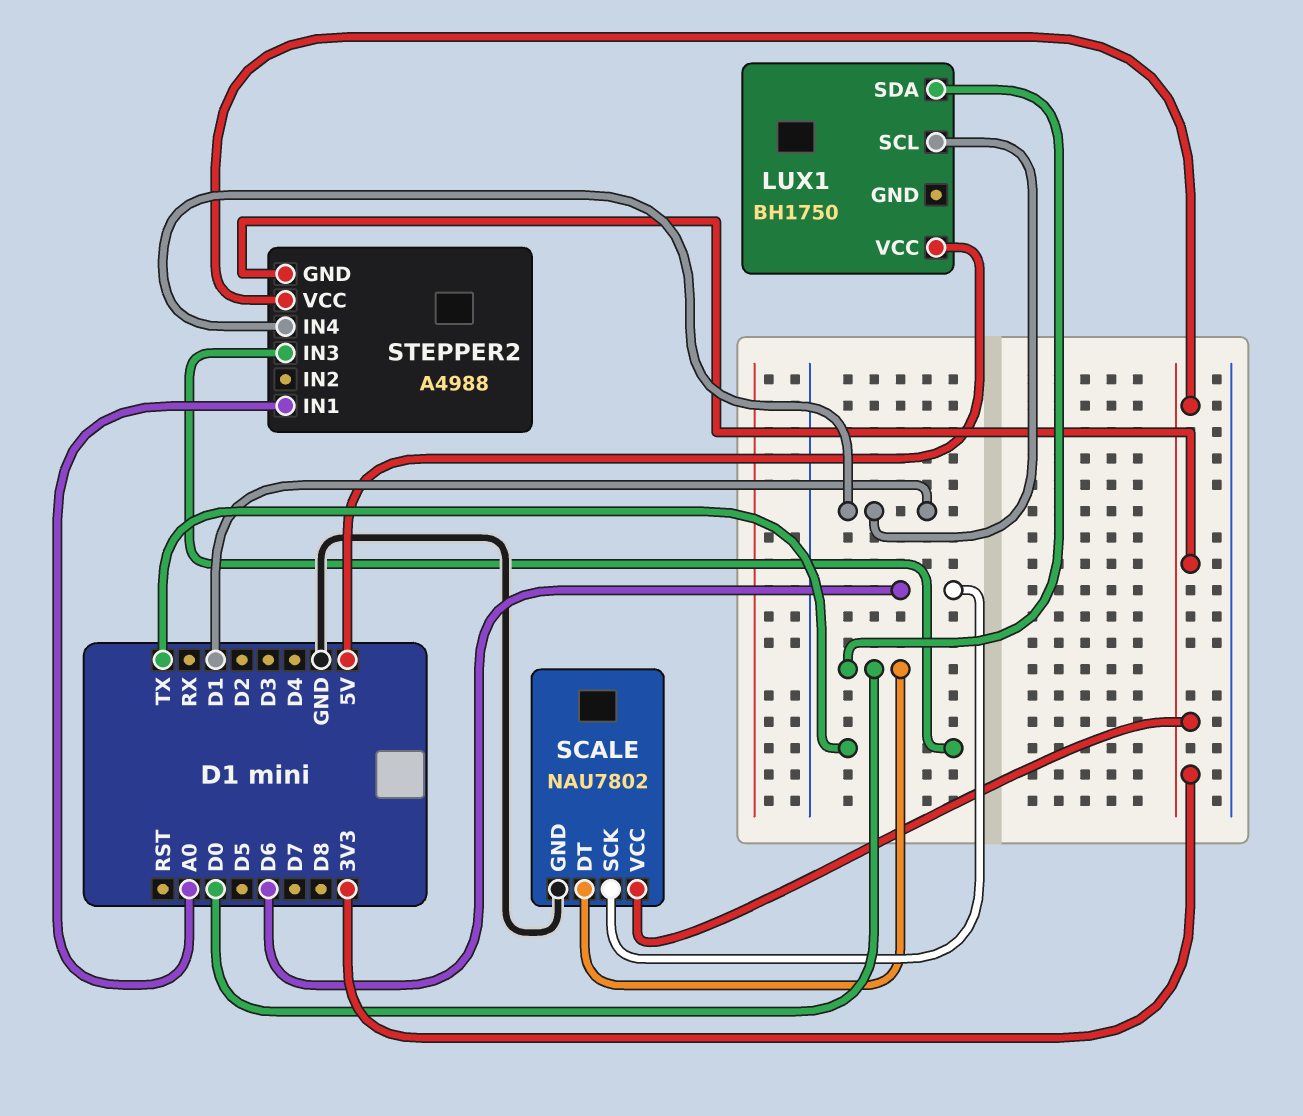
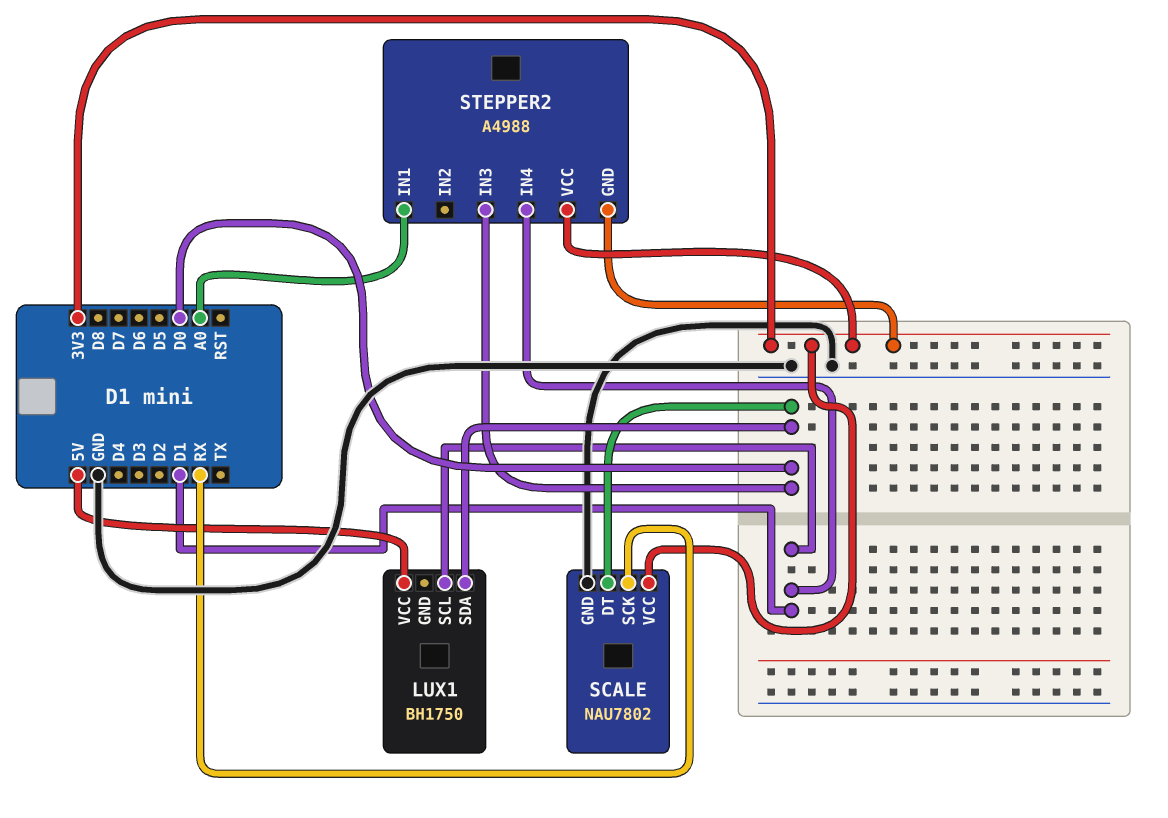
SCALE pin SCK: D6 -> RX
STEPPER2 pin IN3: TX -> D0

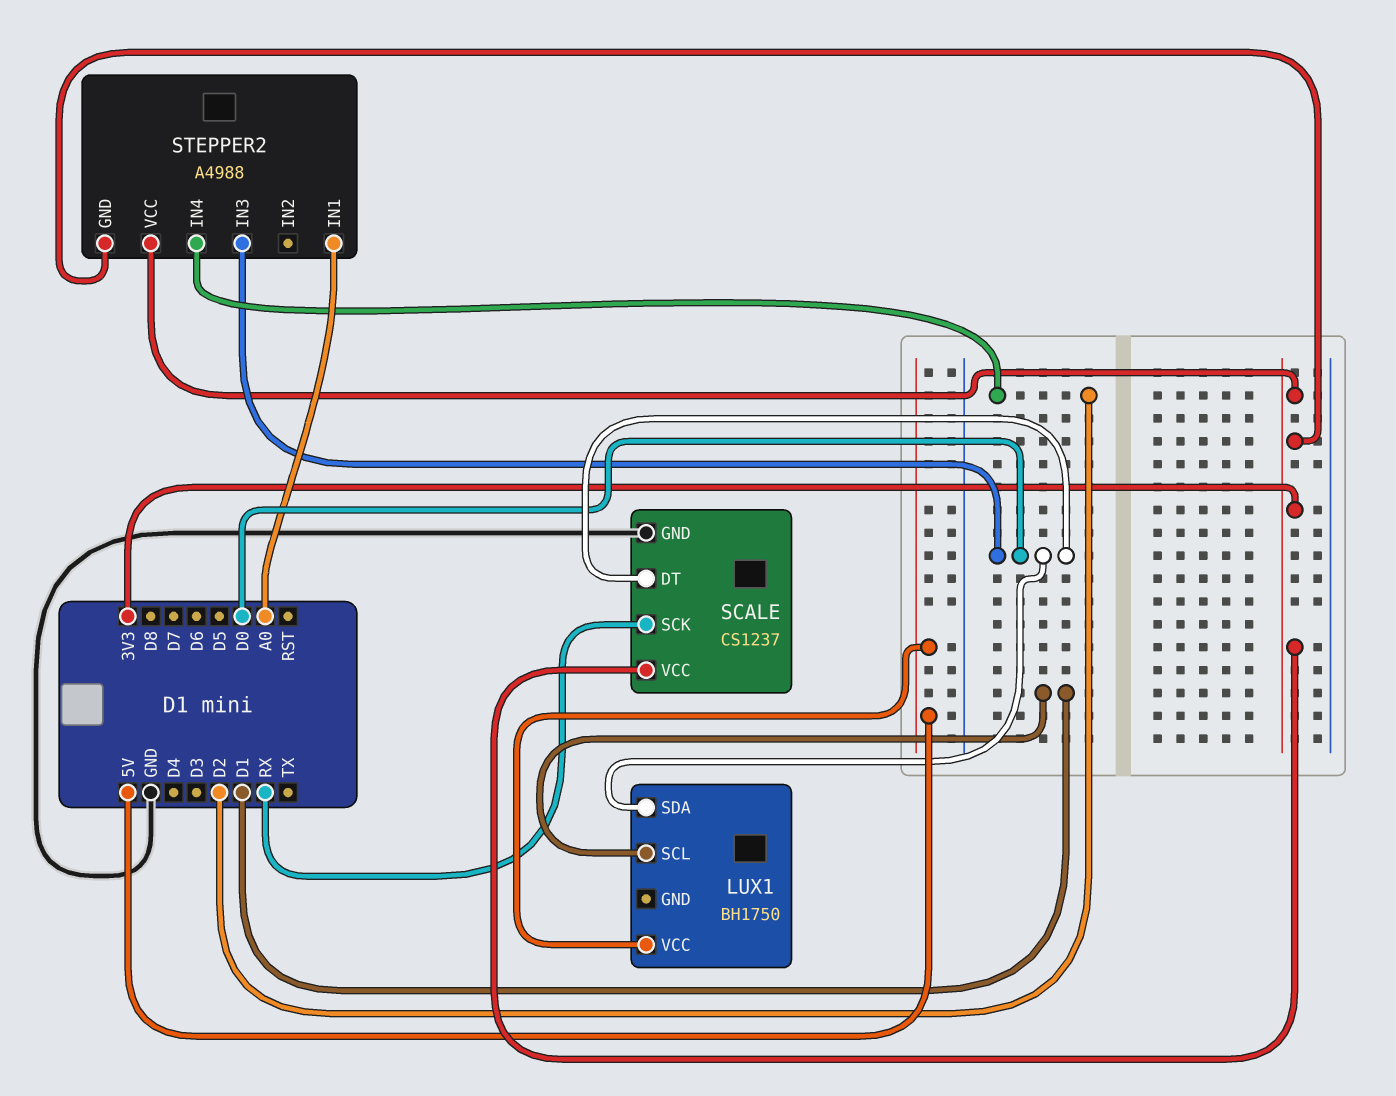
SCALE: NAU7802 -> CS1237
STEPPER2 pin IN4: D1 -> D2

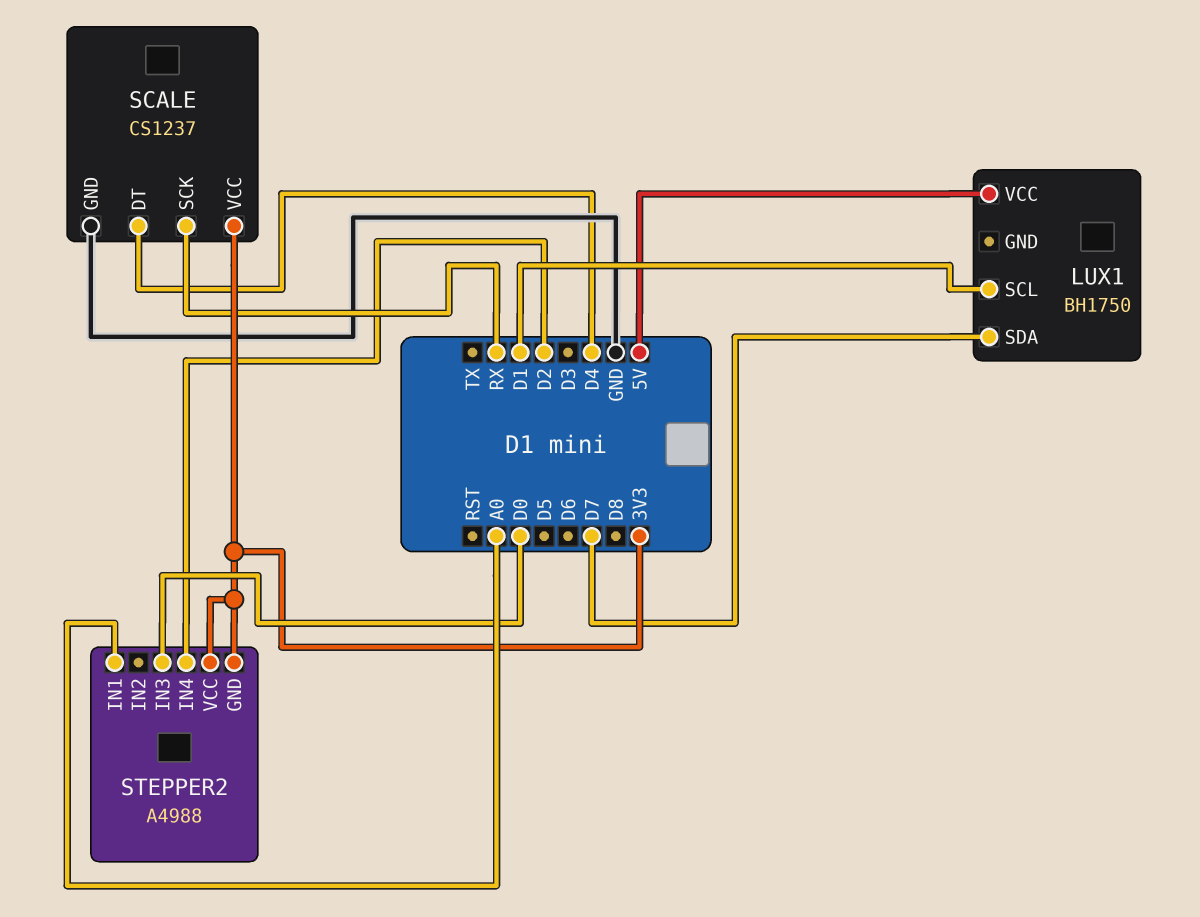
LUX1 pin SDA: D0 -> D7
SCALE pin DT: D0 -> D4

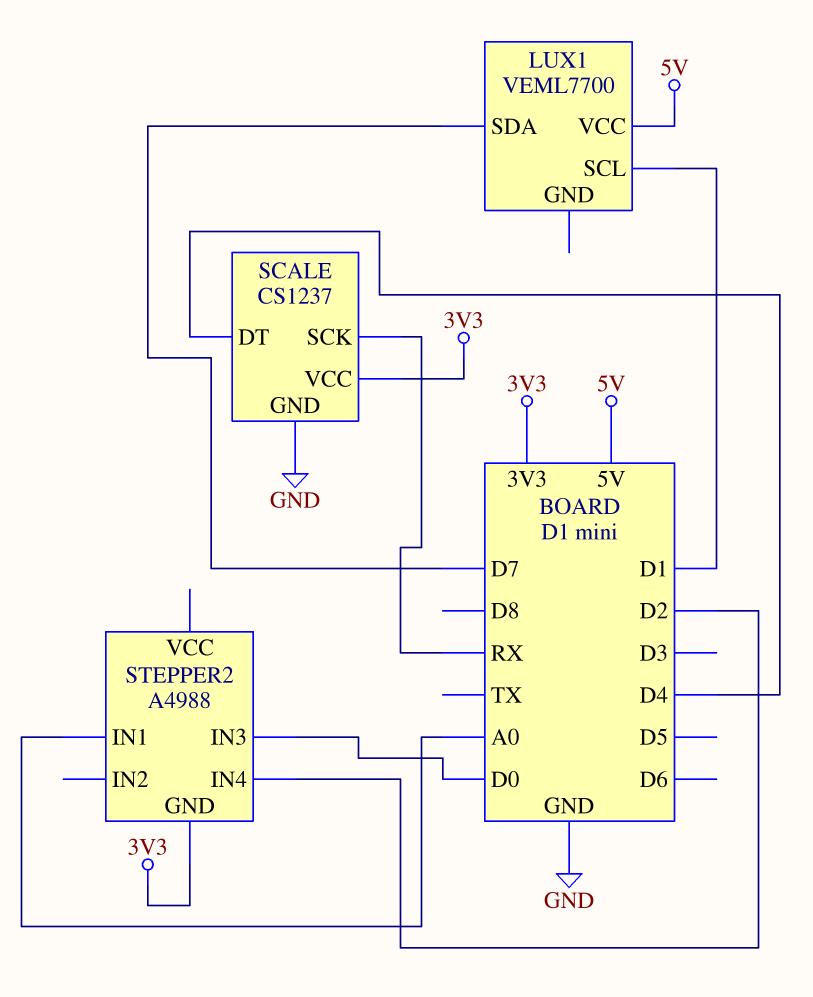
LUX1: BH1750 -> VEML7700
STEPPER2 pin VCC: 3V3 -> none

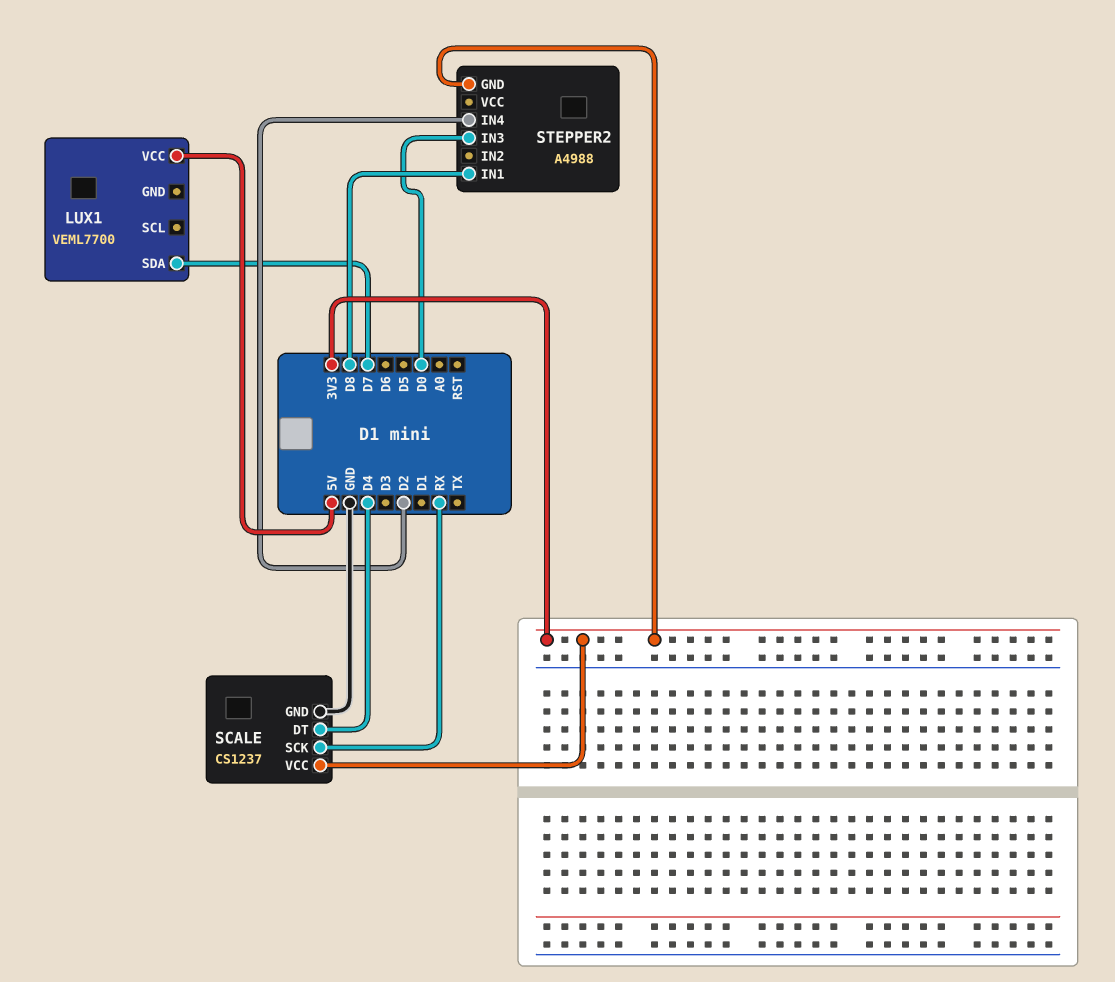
LUX1 pin SCL: D1 -> none
STEPPER2 pin IN1: A0 -> D8

